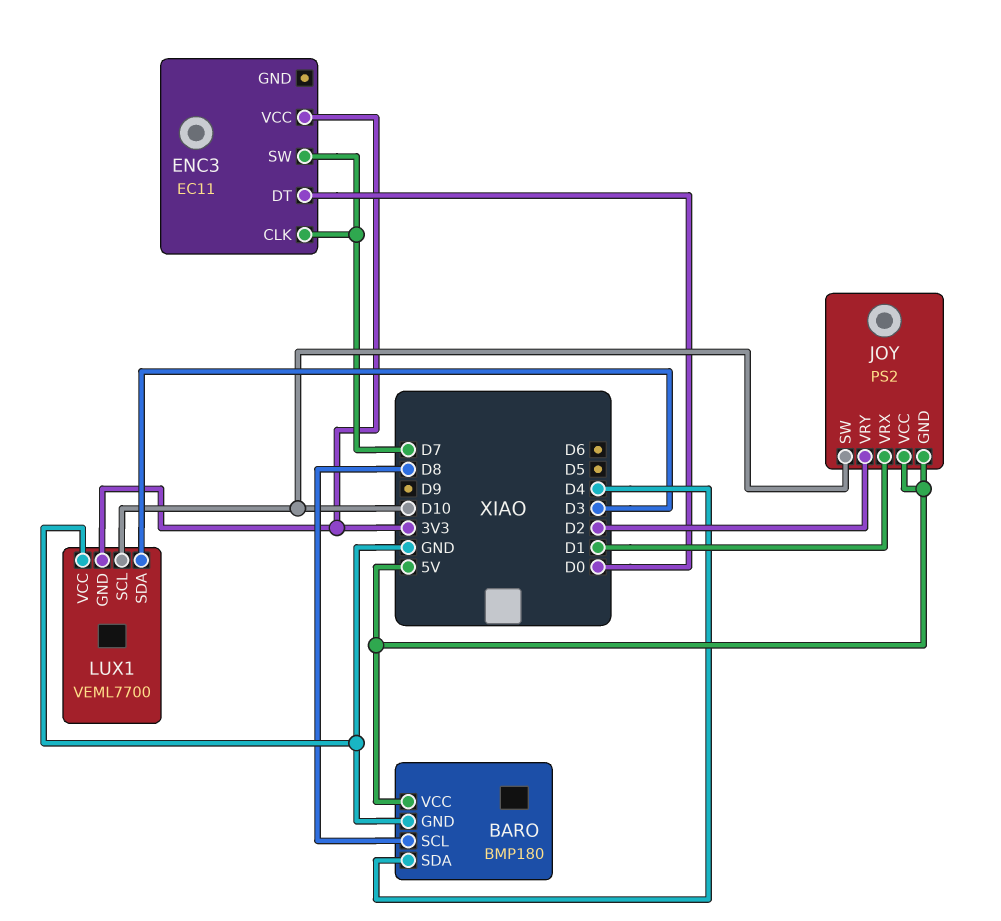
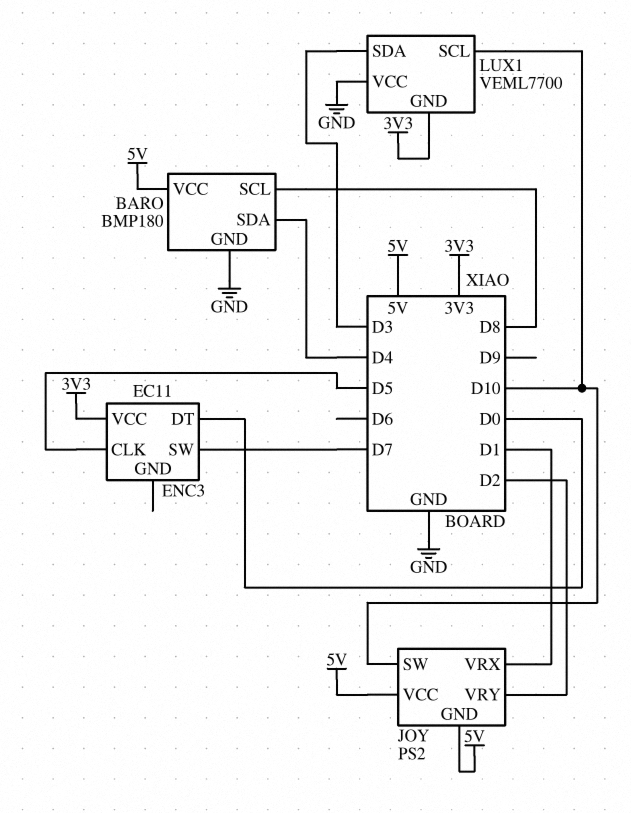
ENC3 pin CLK: D7 -> D5

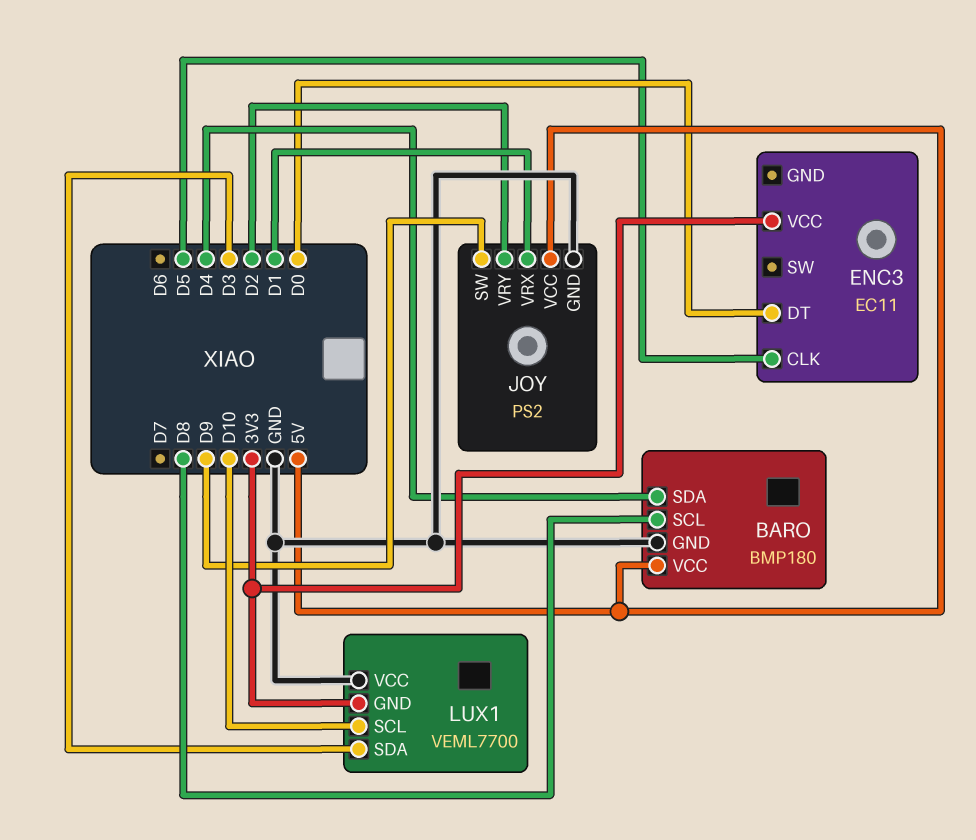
ENC3 pin SW: D7 -> none
JOY pin GND: 5V -> GND
JOY pin SW: D10 -> D9

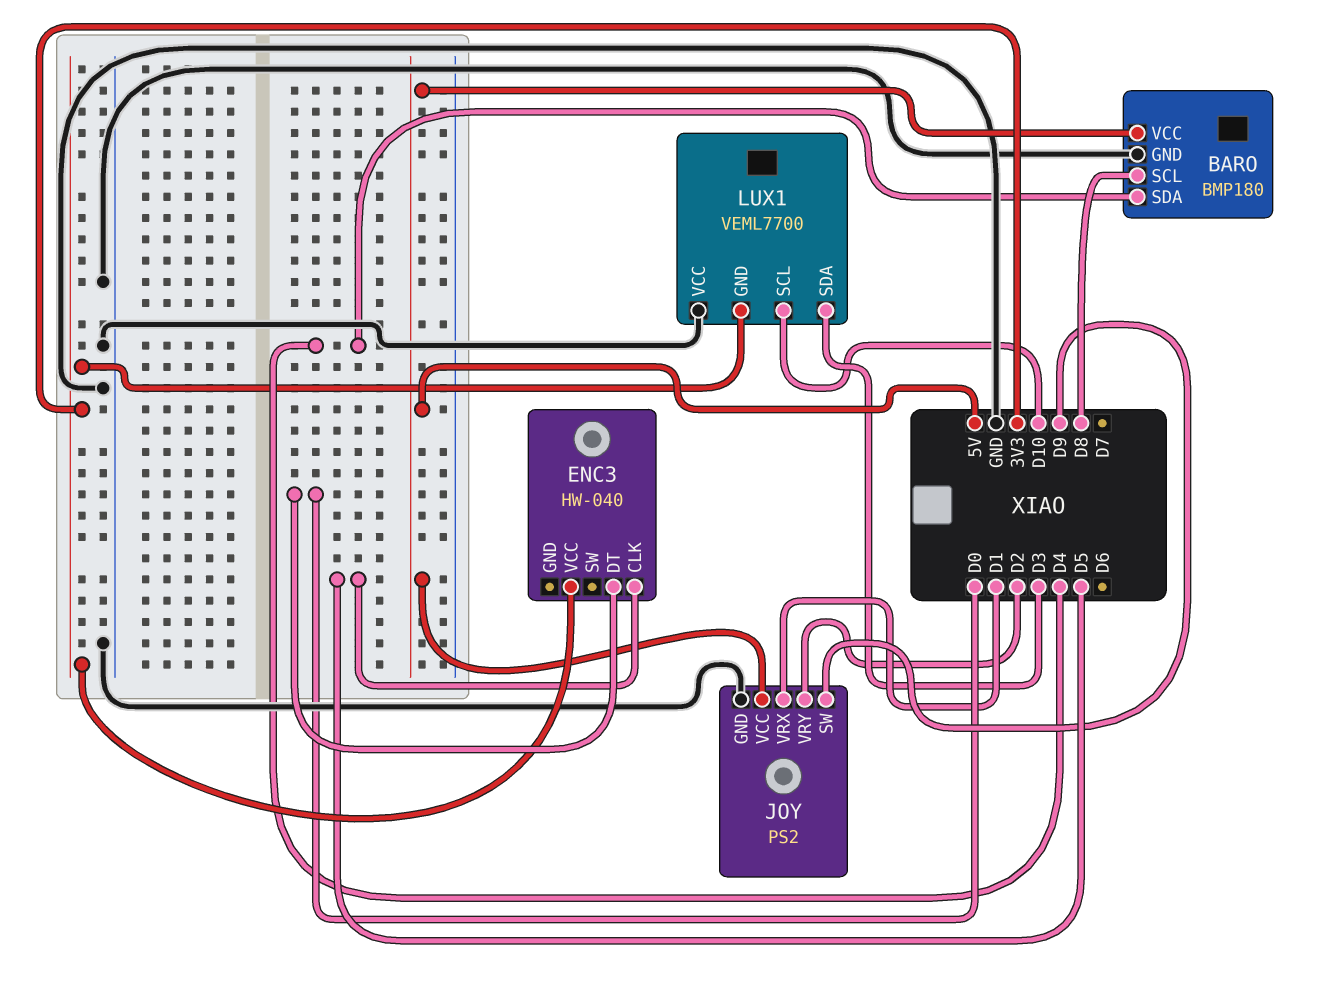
ENC3: EC11 -> HW-040

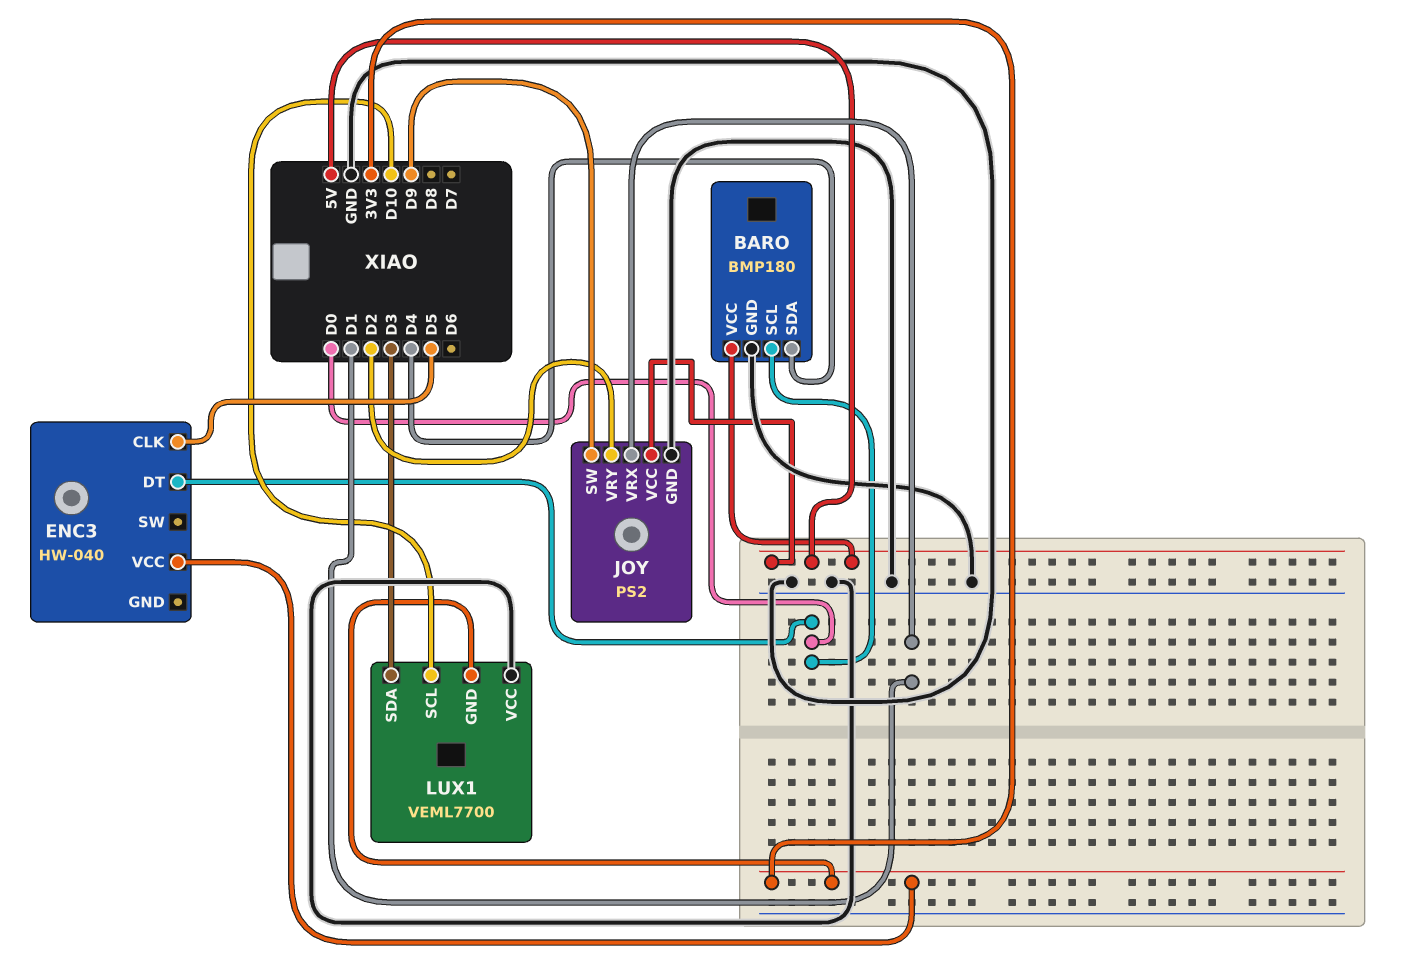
BARO pin SCL: D8 -> D0

